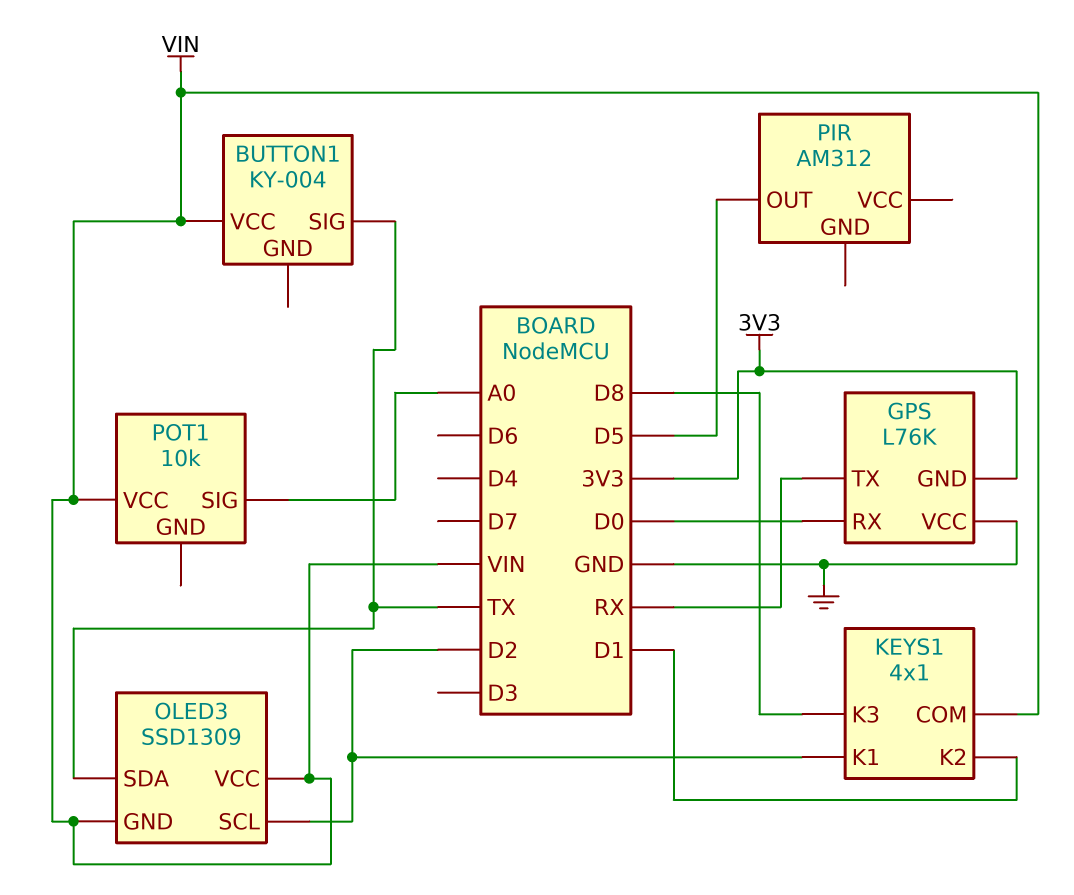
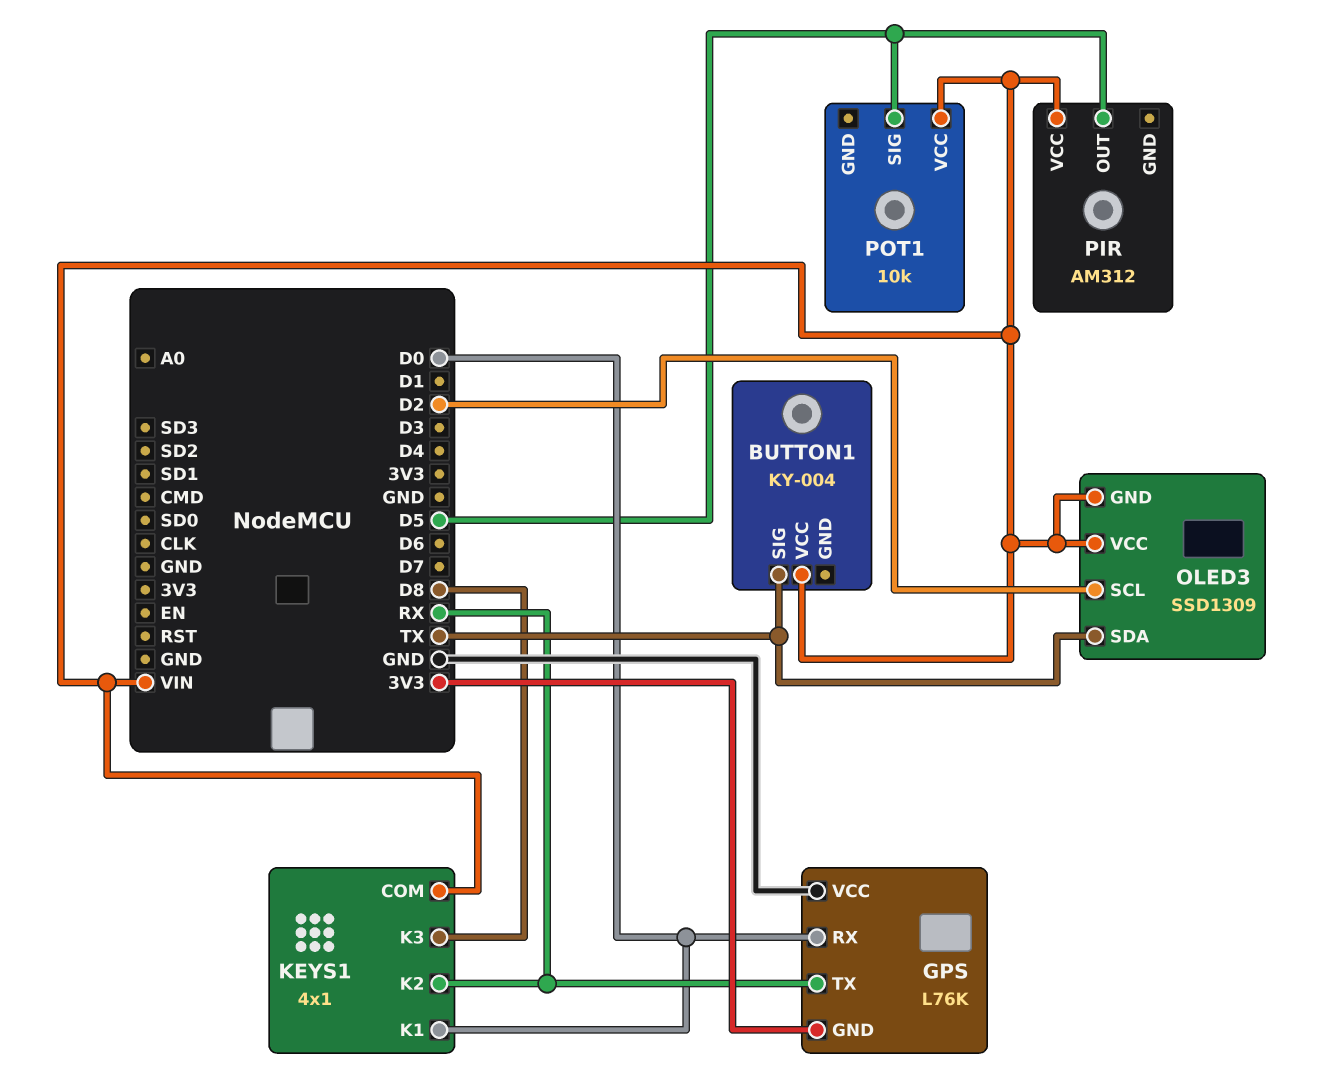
KEYS1 pin K1: D2 -> D0
KEYS1 pin K2: D1 -> RX
PIR pin VCC: none -> VIN
POT1 pin SIG: A0 -> D5

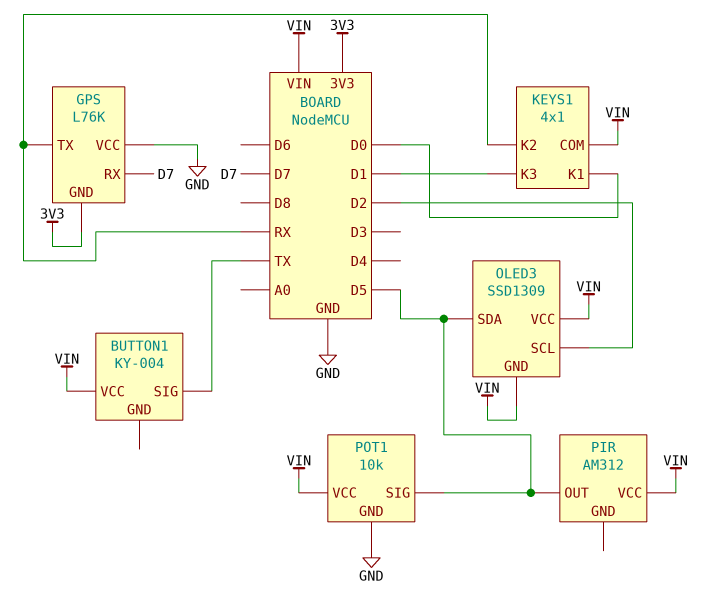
GPS pin RX: D0 -> D7
KEYS1 pin K3: D8 -> D1
OLED3 pin SDA: TX -> D5
POT1 pin GND: none -> GND

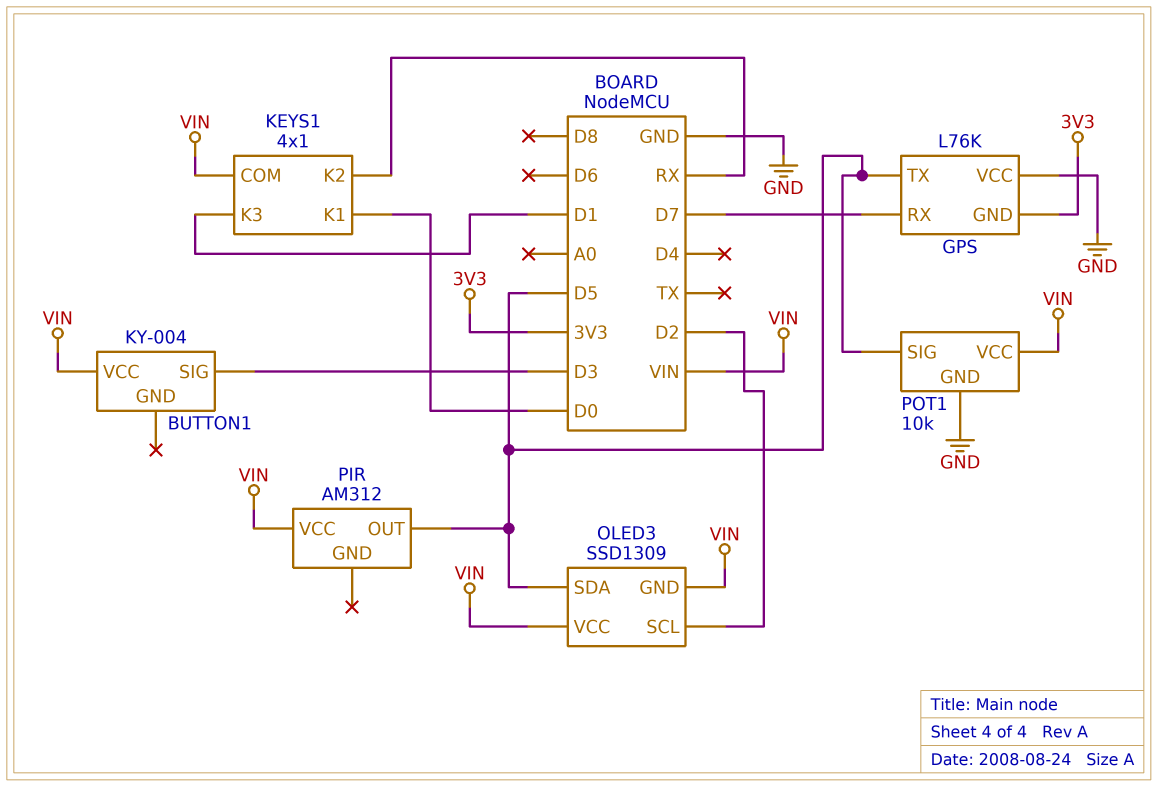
BUTTON1 pin SIG: TX -> D3
GPS pin TX: RX -> D5

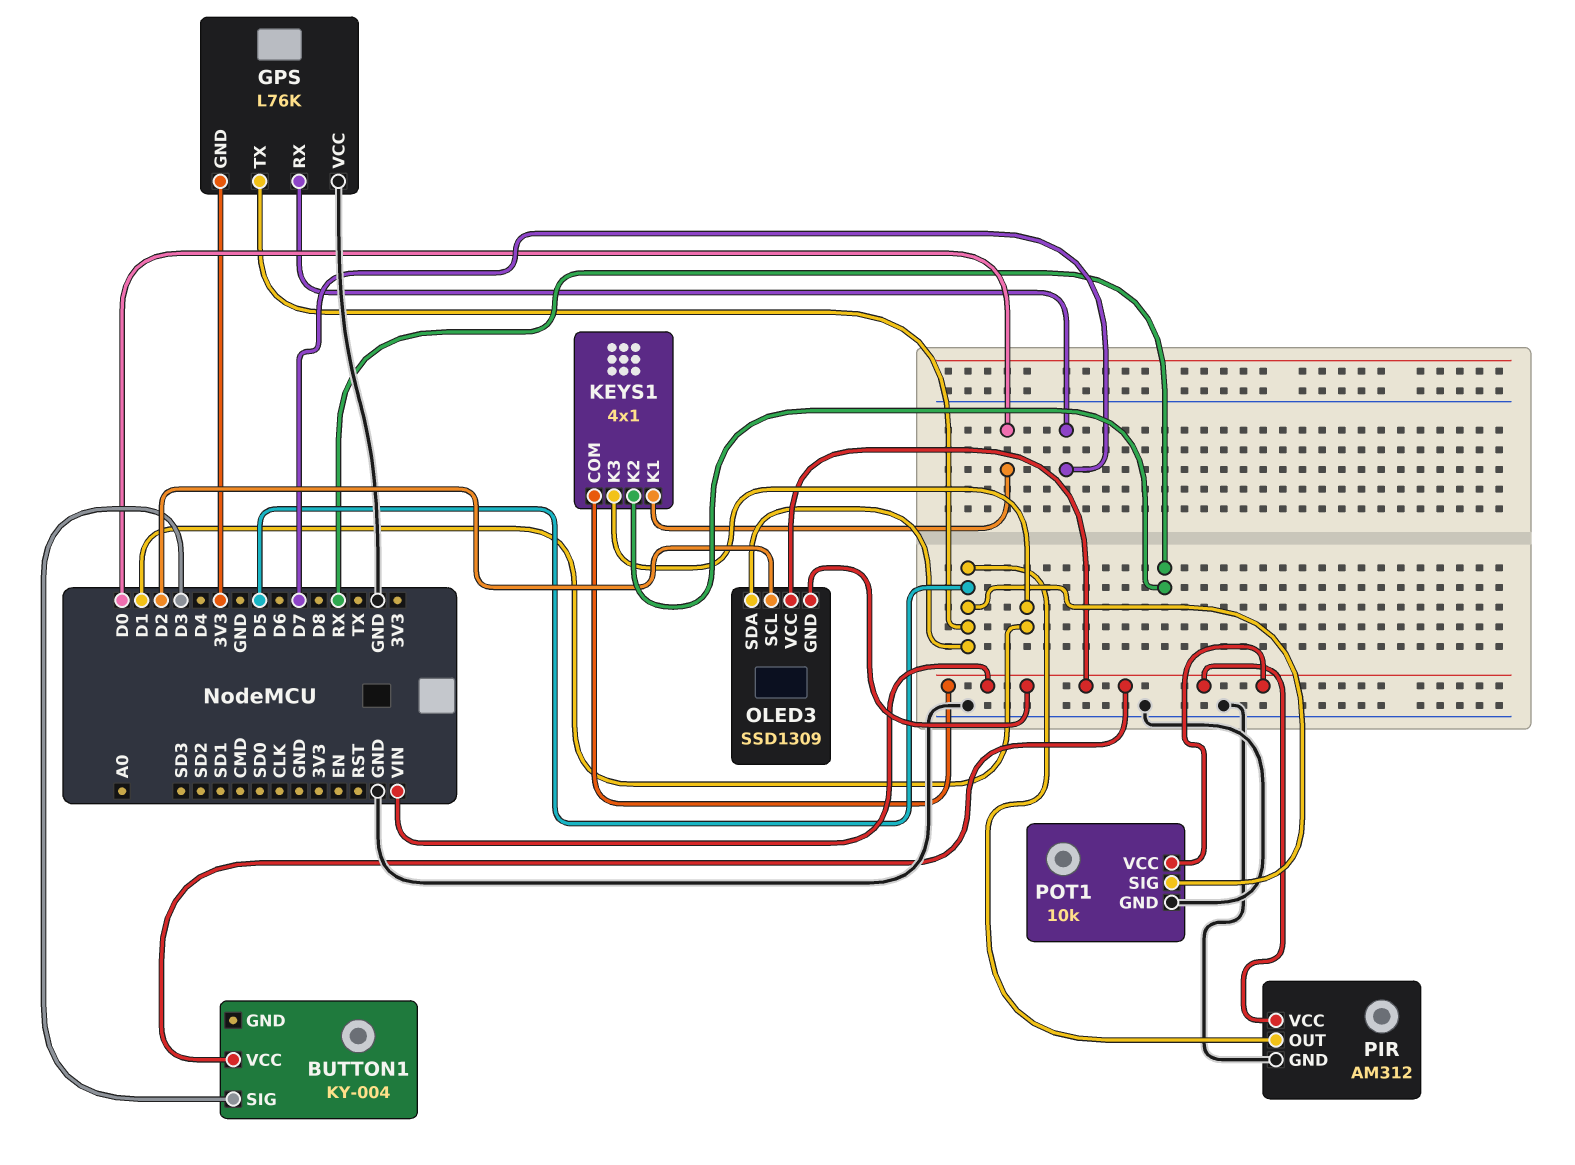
PIR pin GND: none -> GND

